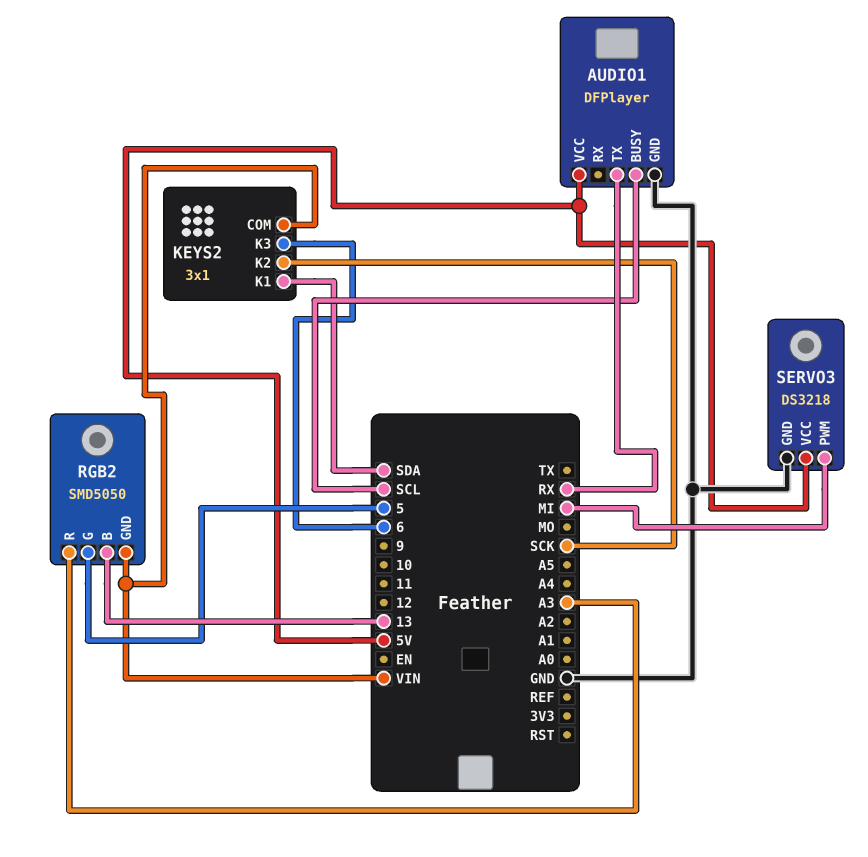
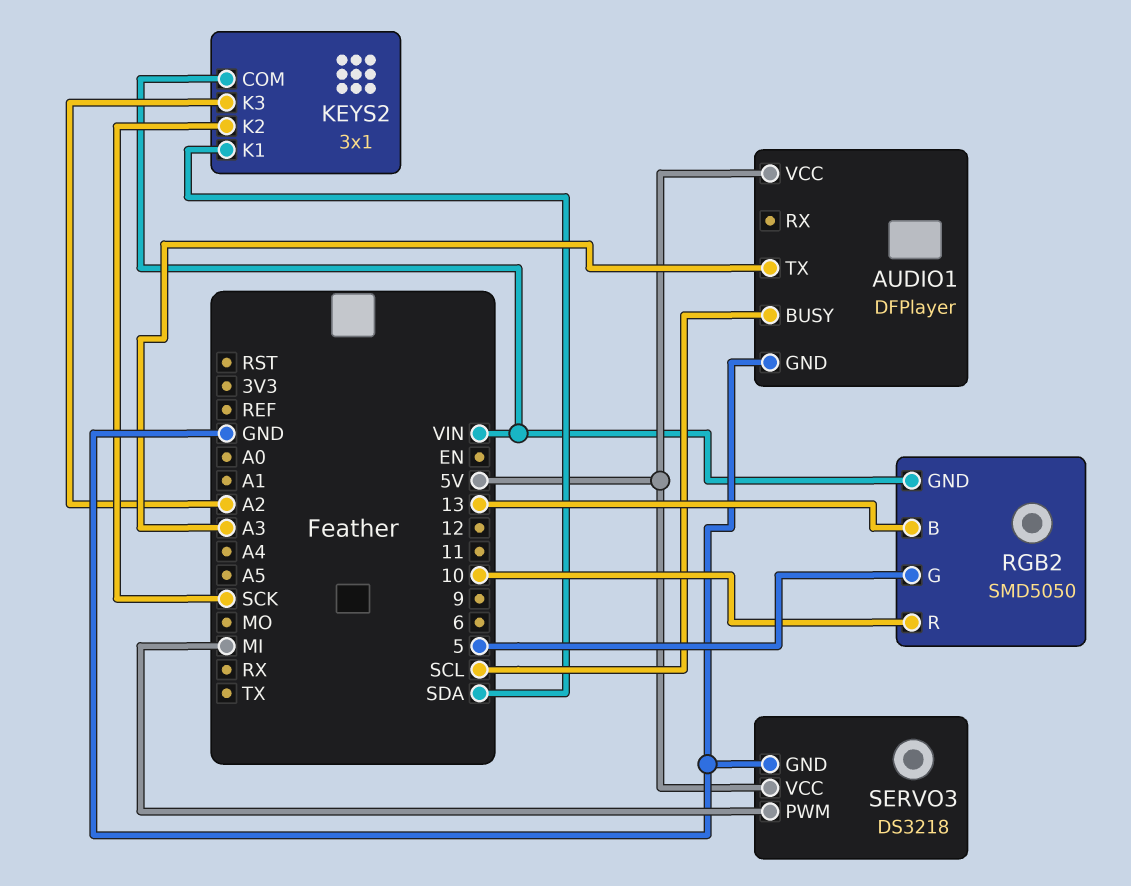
AUDIO1 pin TX: RX -> A3
KEYS2 pin K3: 6 -> A2
RGB2 pin R: A3 -> 10

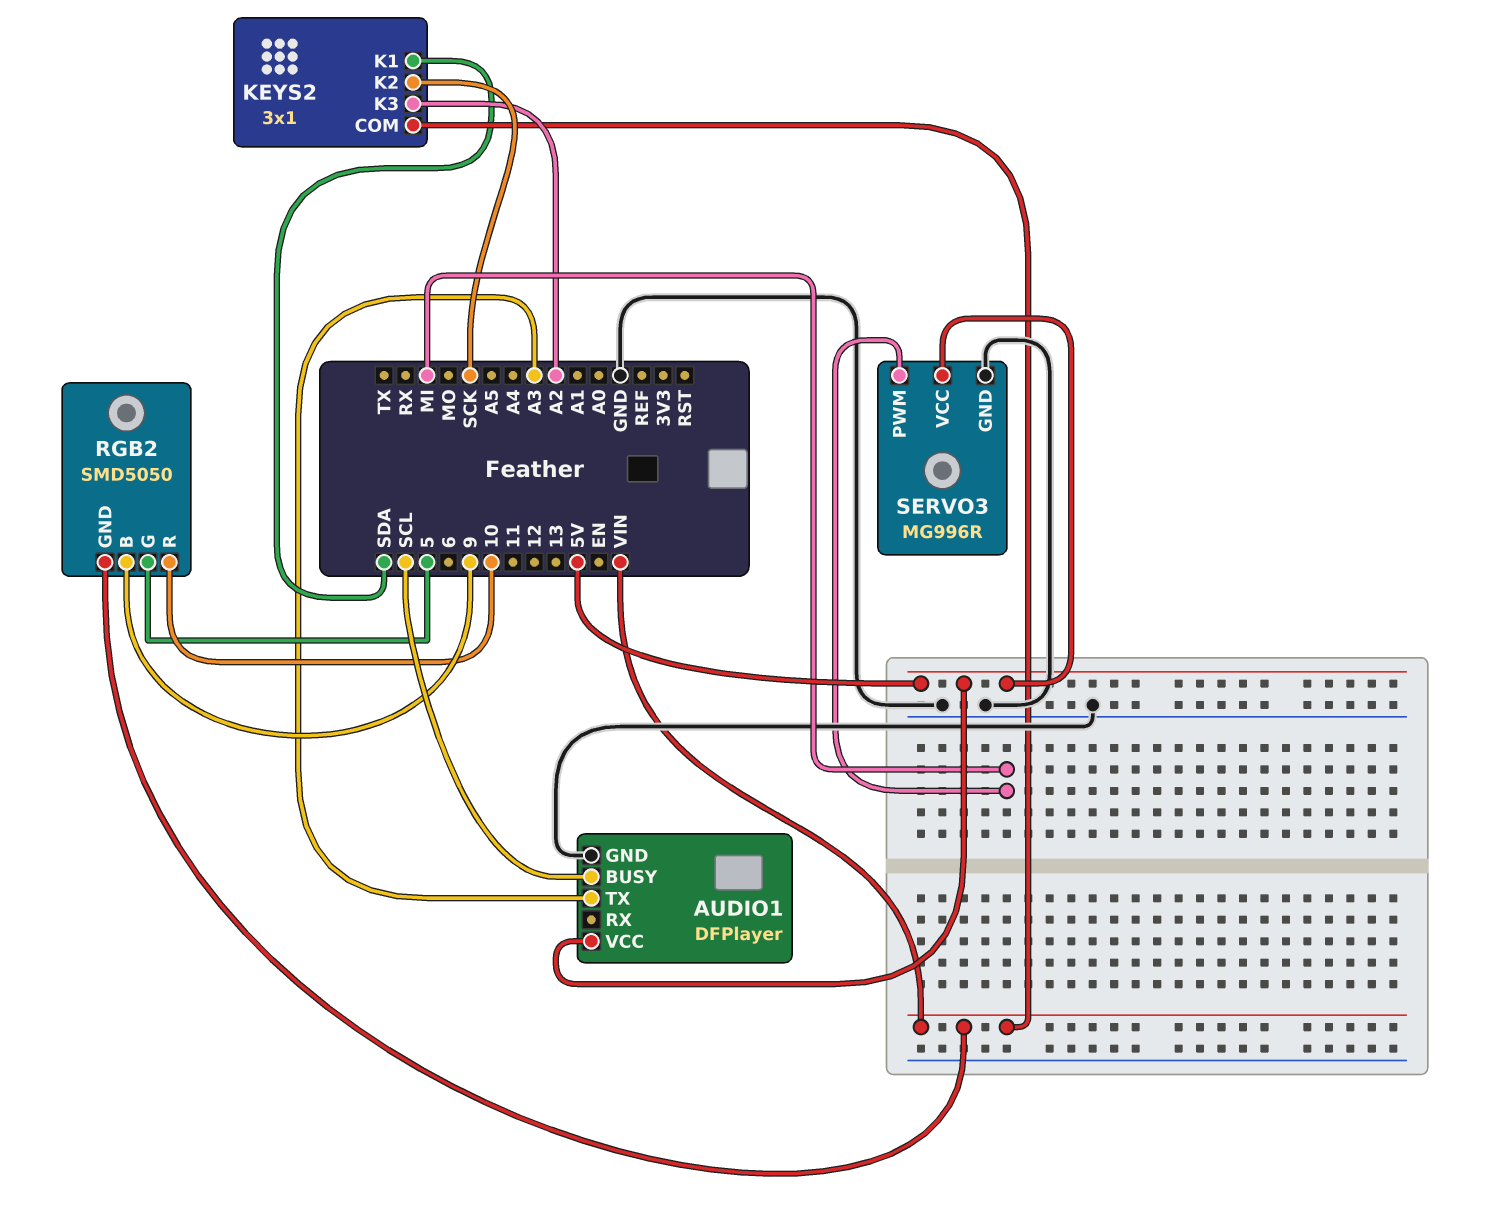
RGB2 pin B: 13 -> 9
SERVO3: DS3218 -> MG996R

